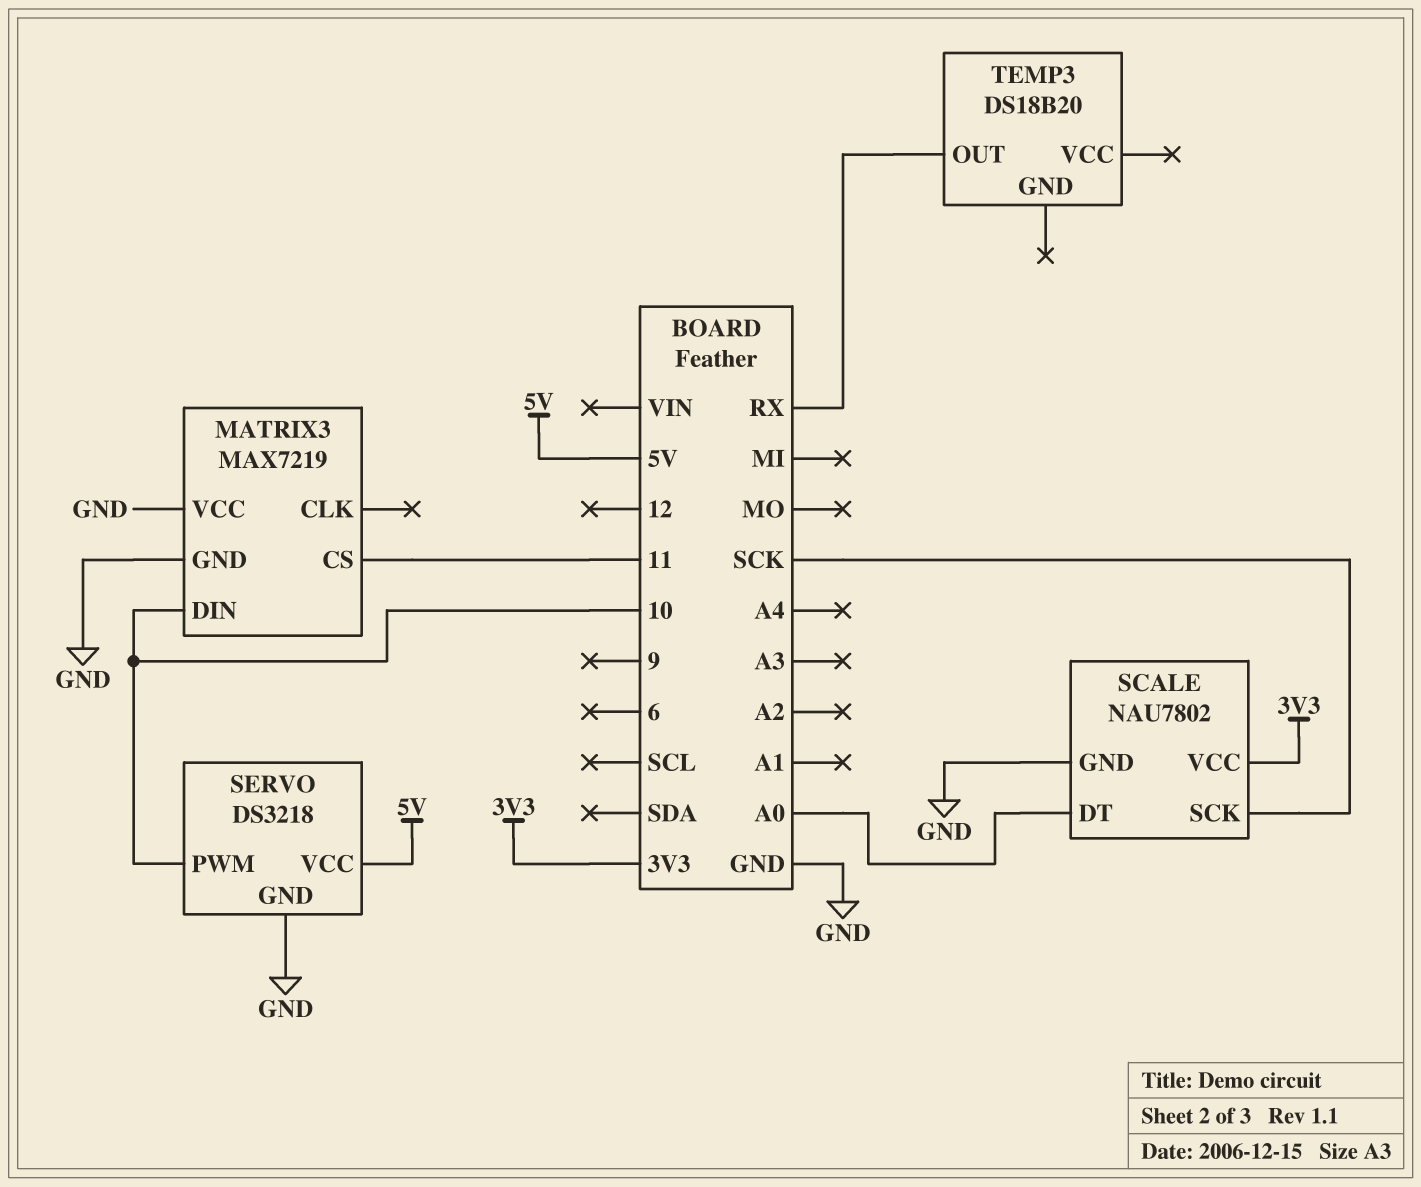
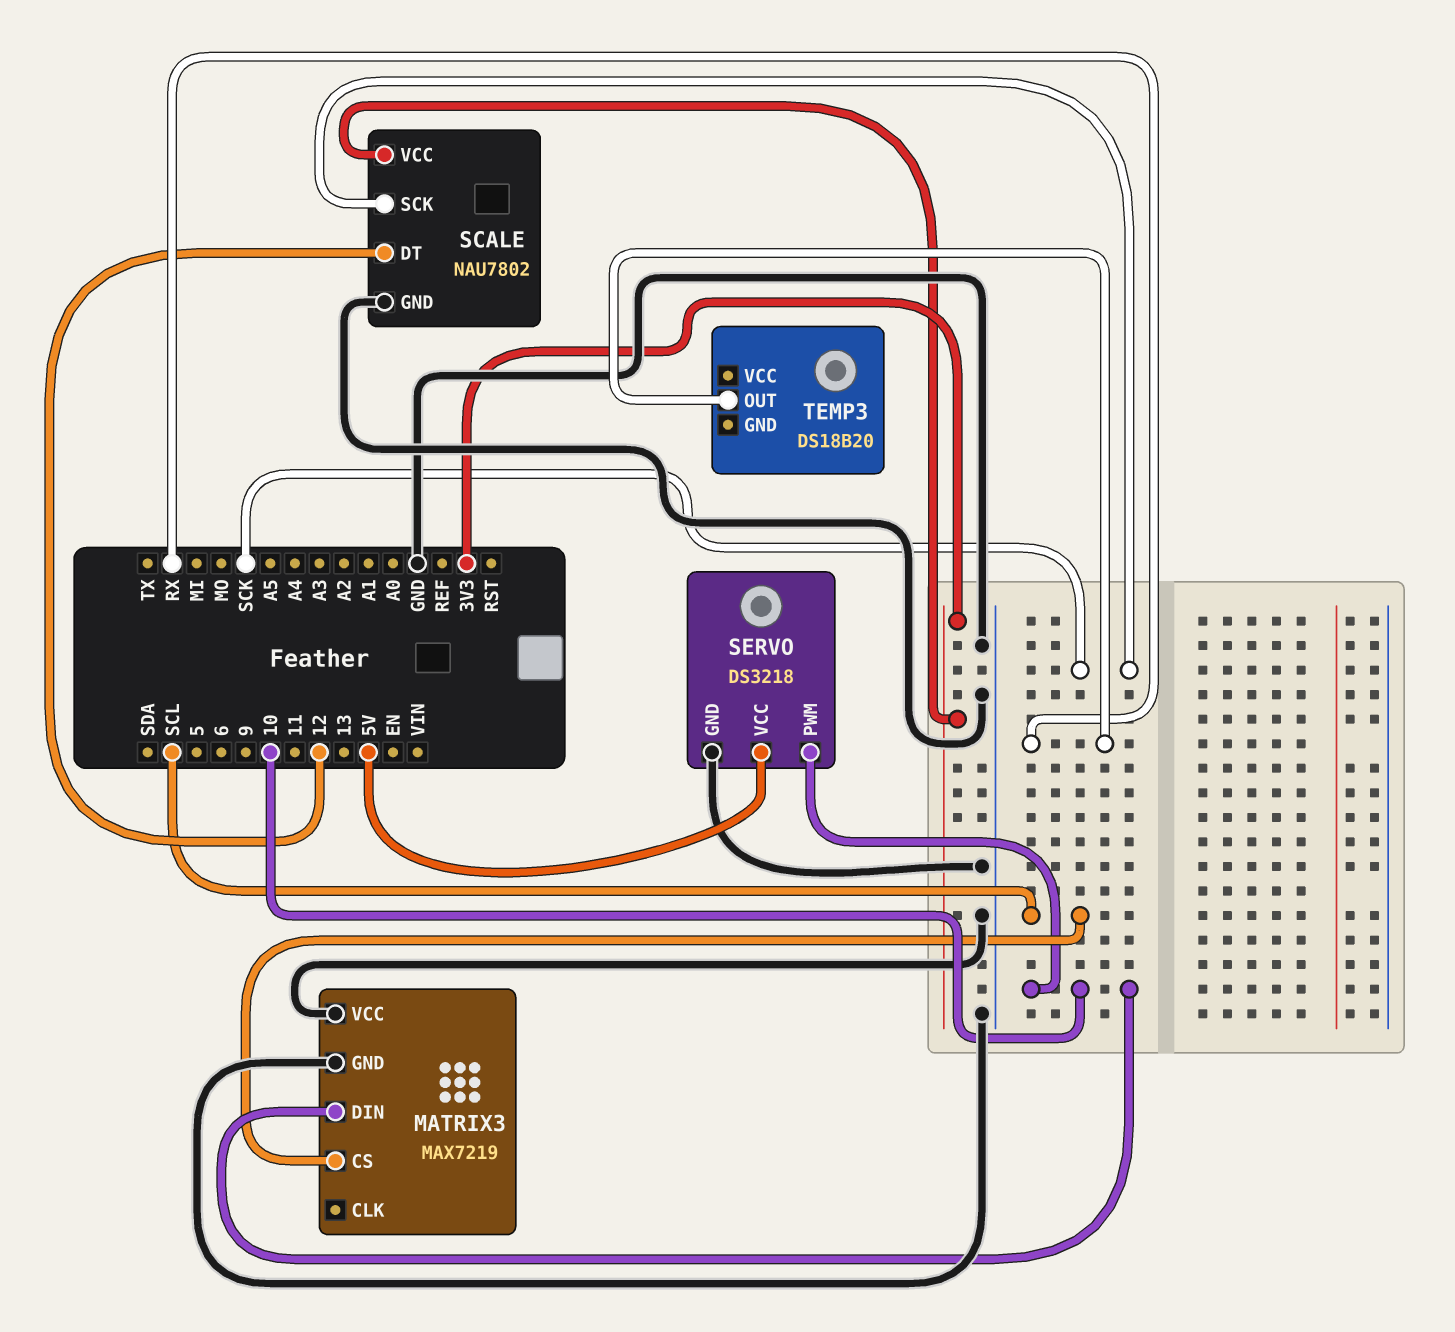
MATRIX3 pin CS: 11 -> SCL
SCALE pin DT: A0 -> 12

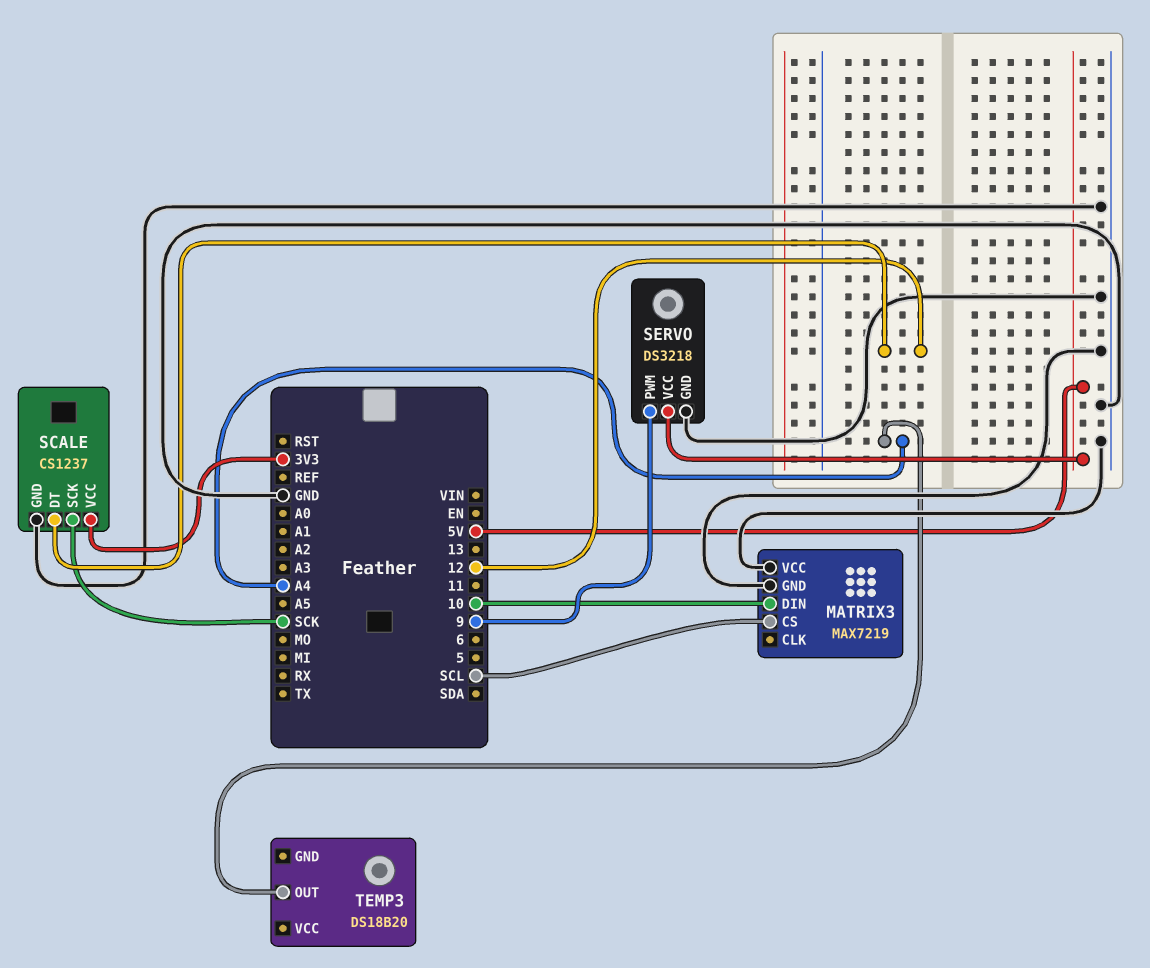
SCALE: NAU7802 -> CS1237
SERVO pin PWM: 10 -> 9
TEMP3 pin OUT: RX -> A4

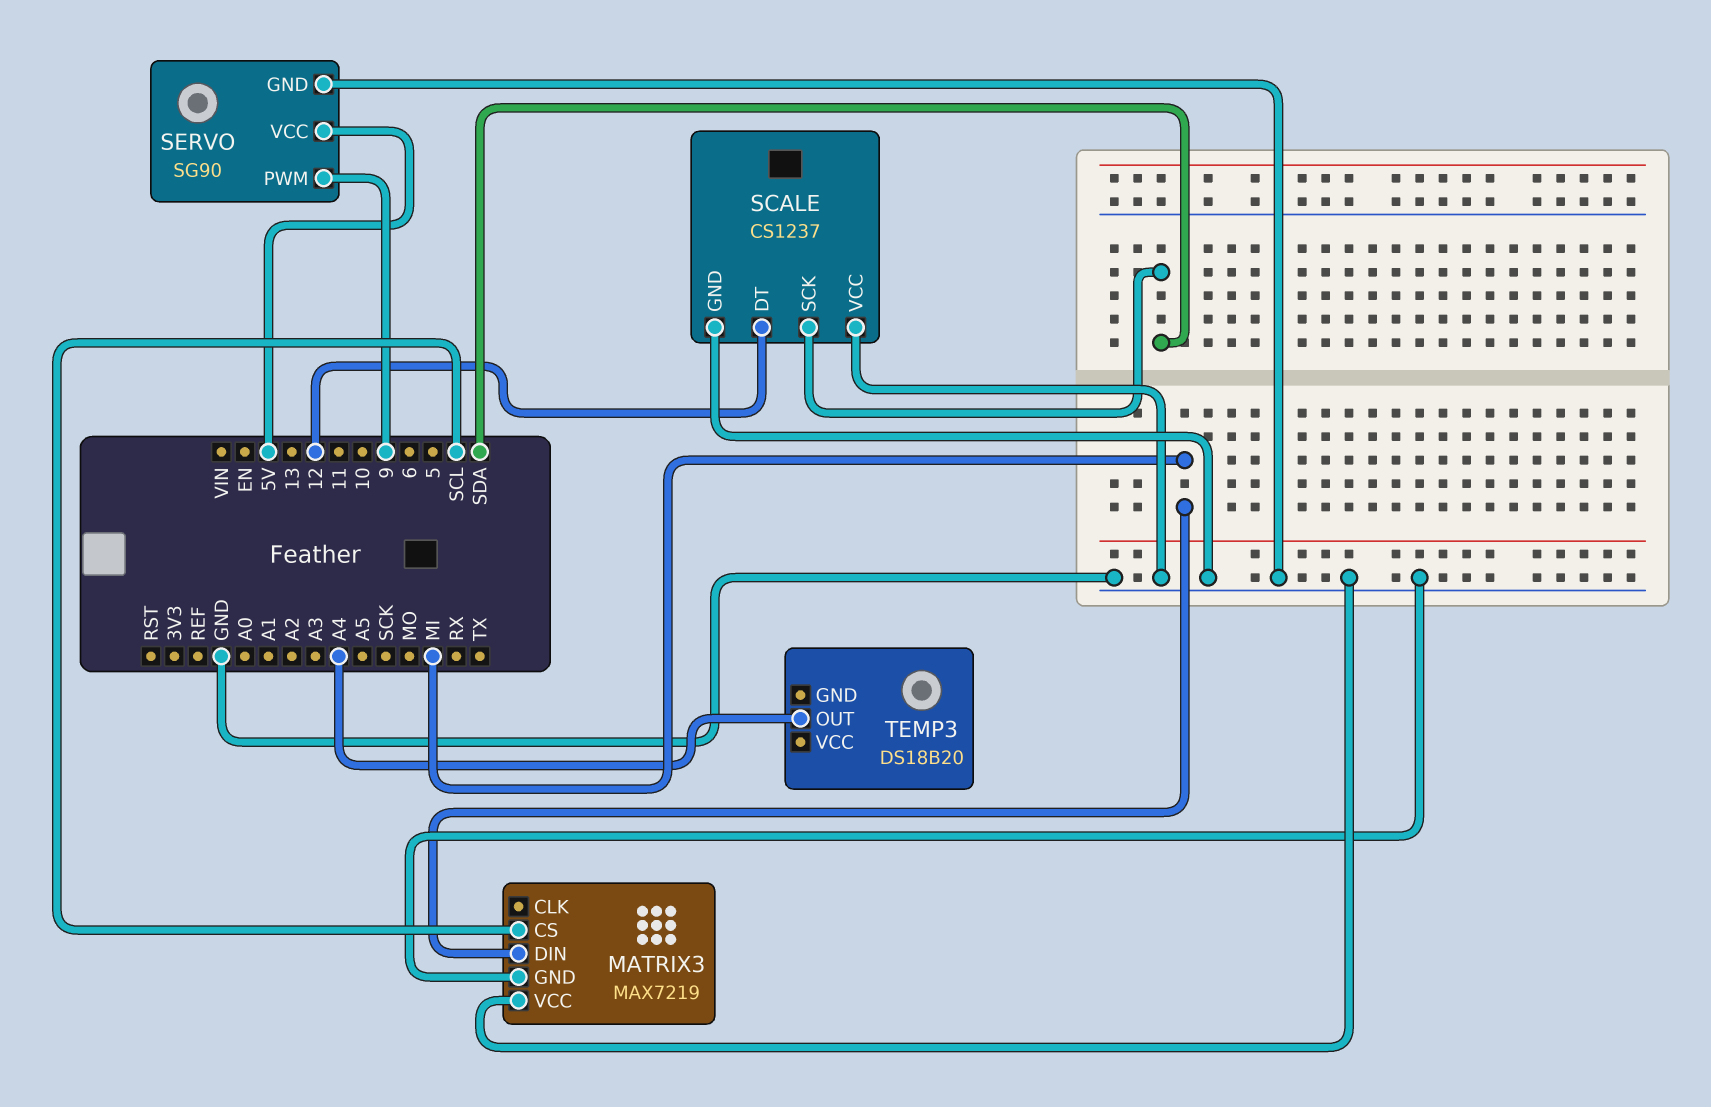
MATRIX3 pin DIN: 10 -> MI
SCALE pin SCK: SCK -> SDA
SCALE pin VCC: 3V3 -> GND
SERVO: DS3218 -> SG90

